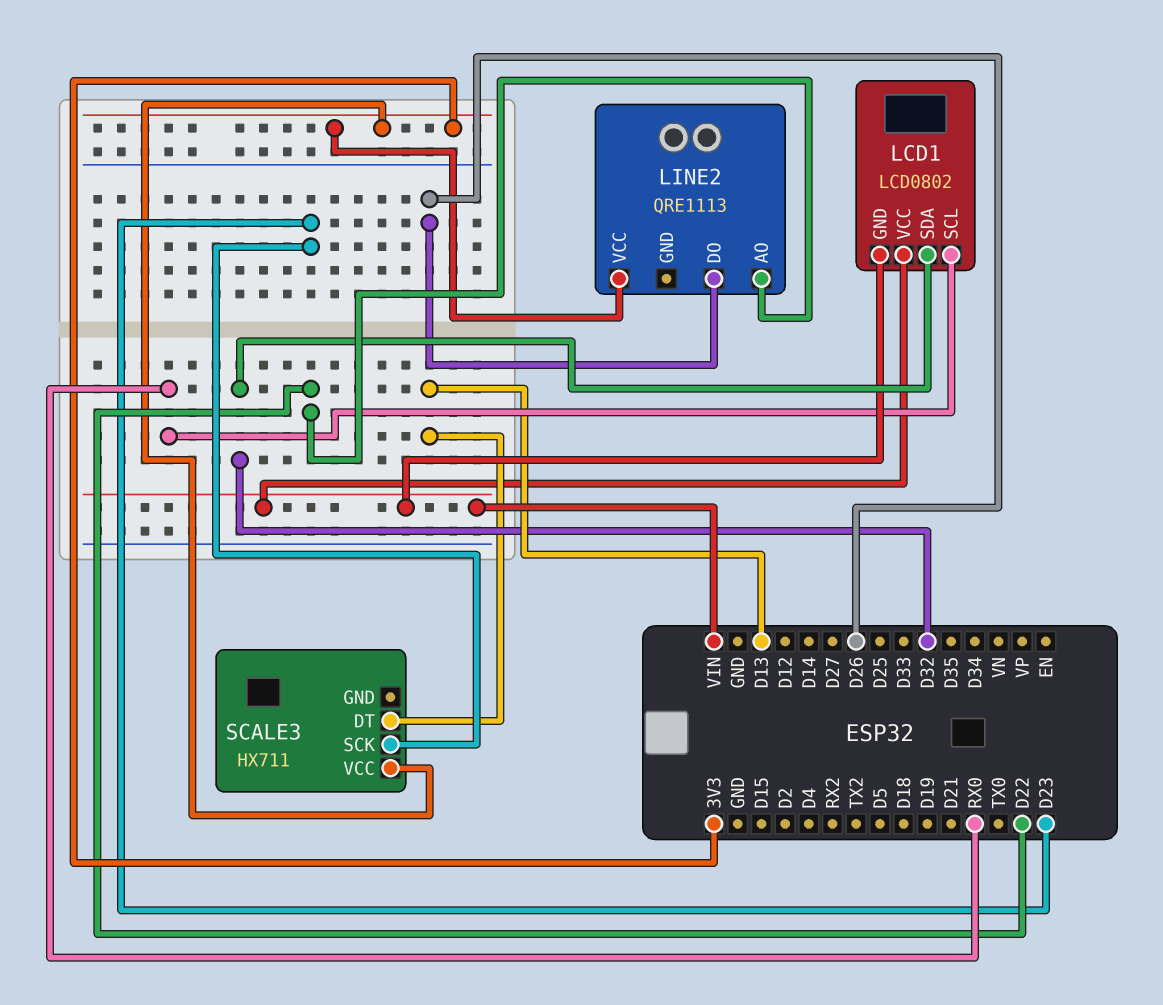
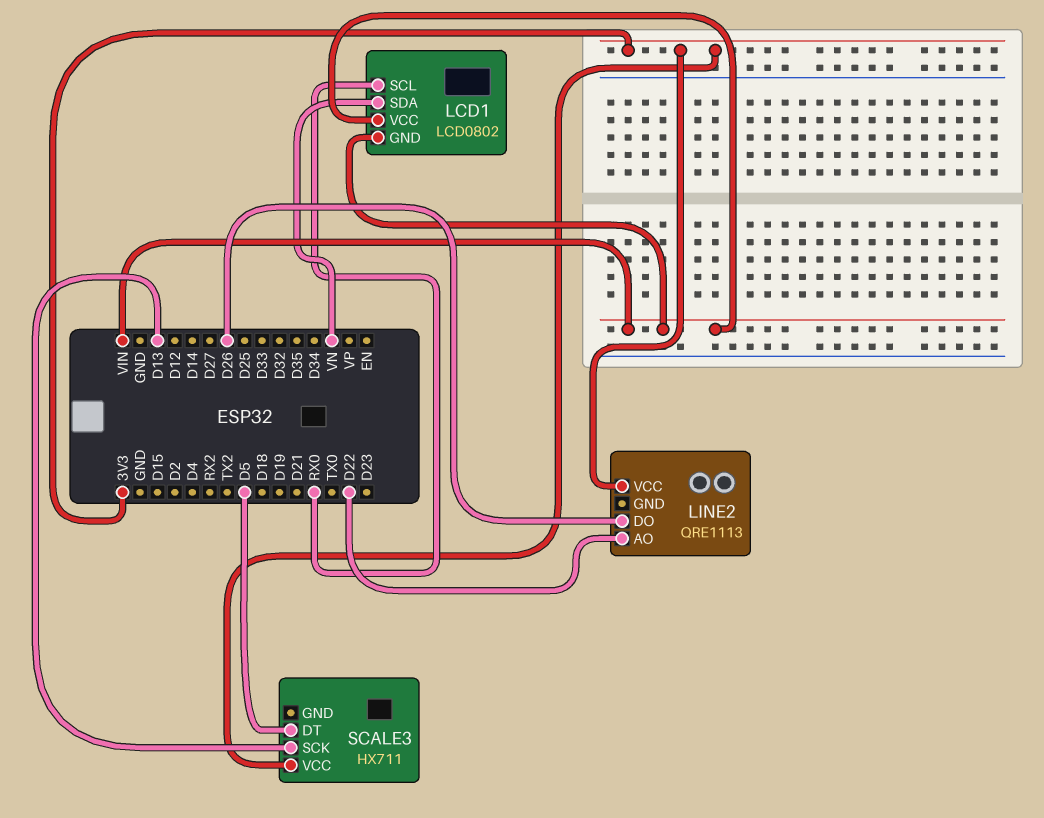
LCD1 pin SDA: D32 -> VN
SCALE3 pin DT: D13 -> D5
SCALE3 pin SCK: D23 -> D13

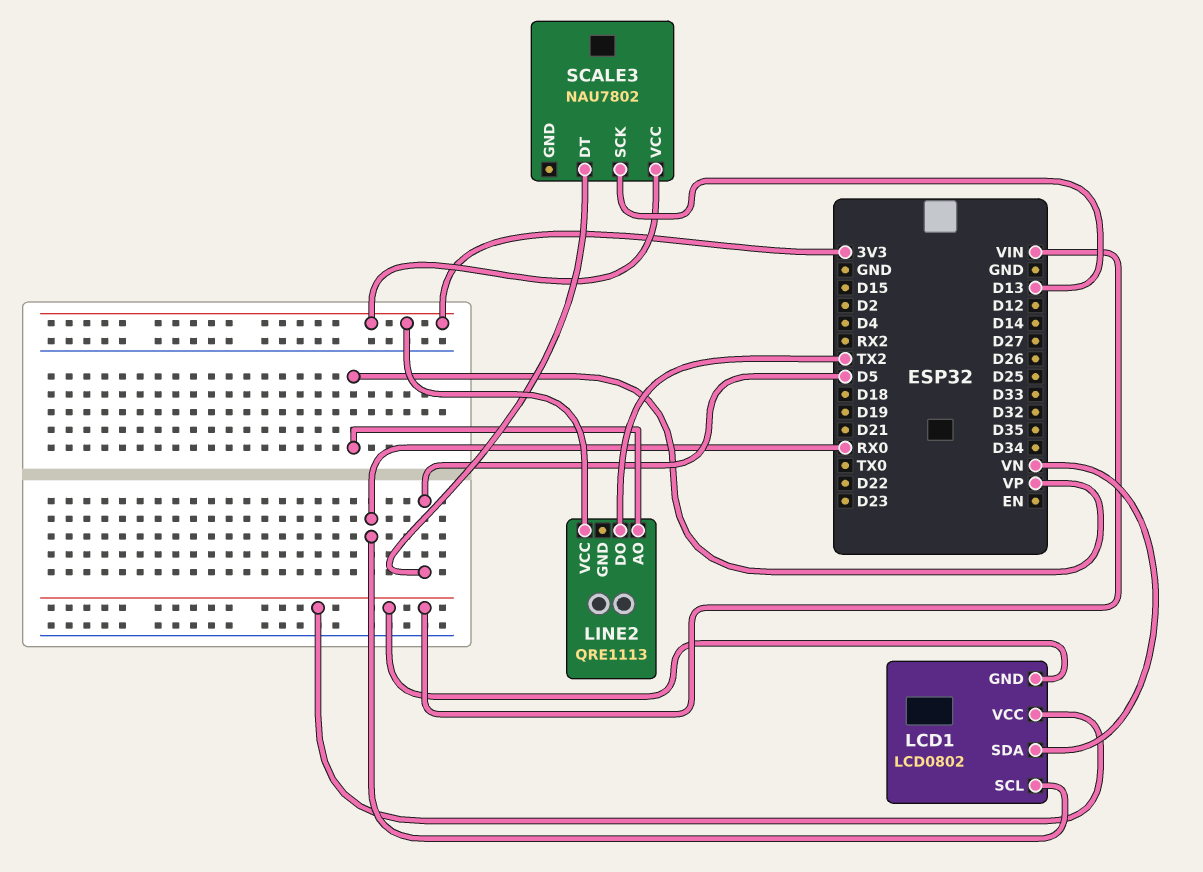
LINE2 pin AO: D22 -> VP
LINE2 pin DO: D26 -> TX2
SCALE3: HX711 -> NAU7802

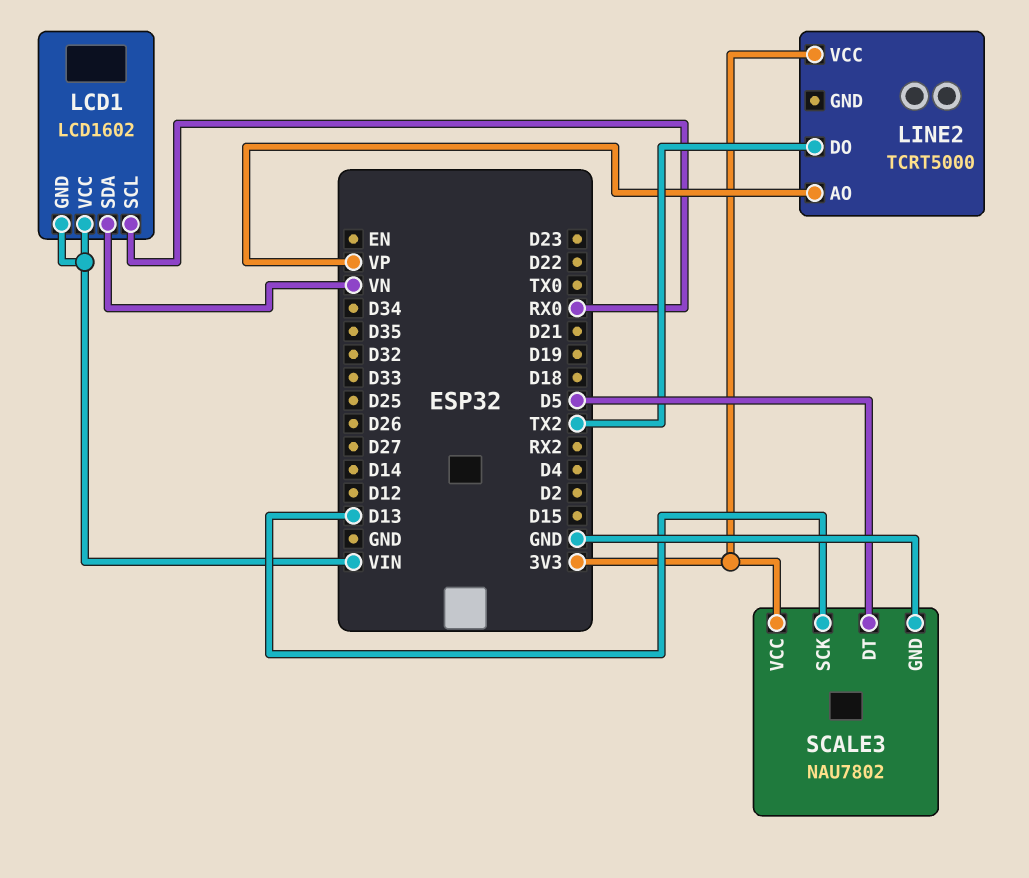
LCD1: LCD0802 -> LCD1602
LINE2: QRE1113 -> TCRT5000
SCALE3 pin GND: none -> GND

